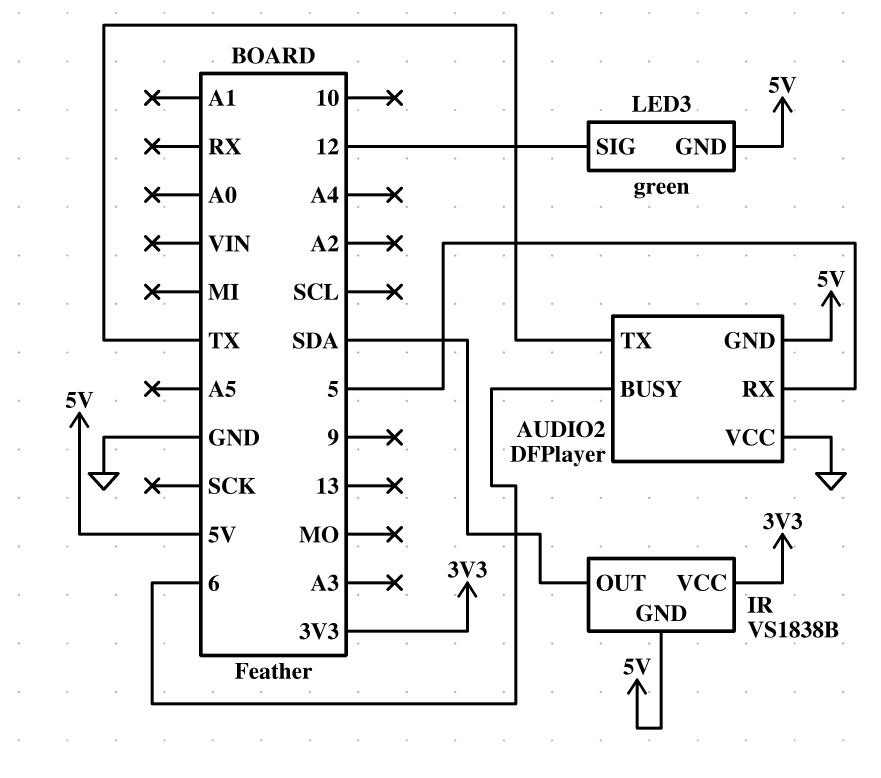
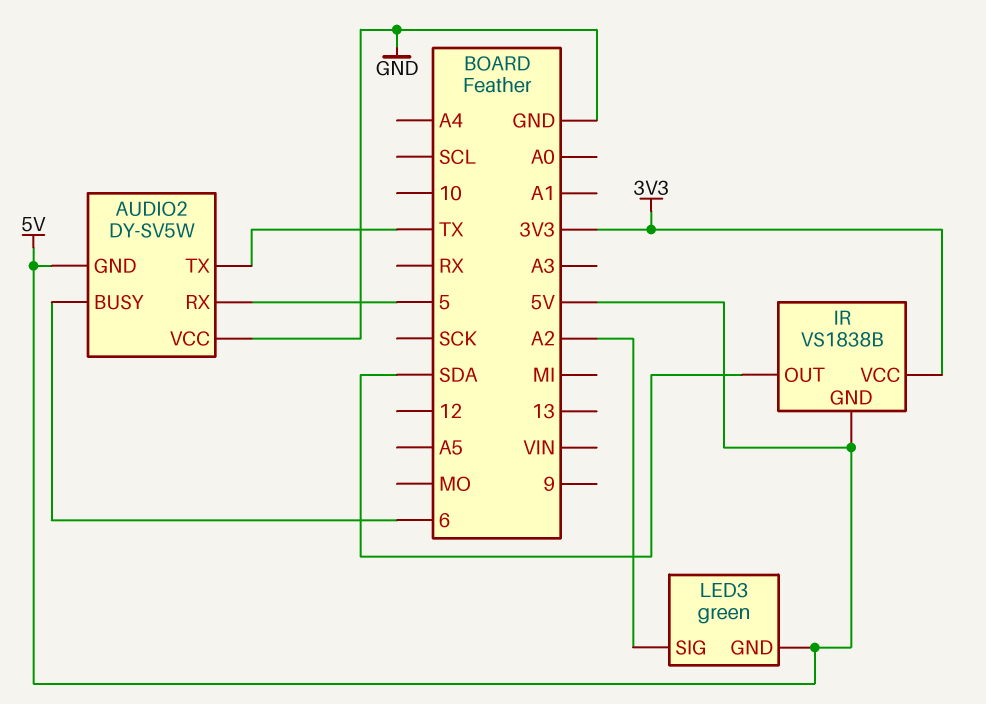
AUDIO2: DFPlayer -> DY-SV5W
LED3 pin SIG: 12 -> A2

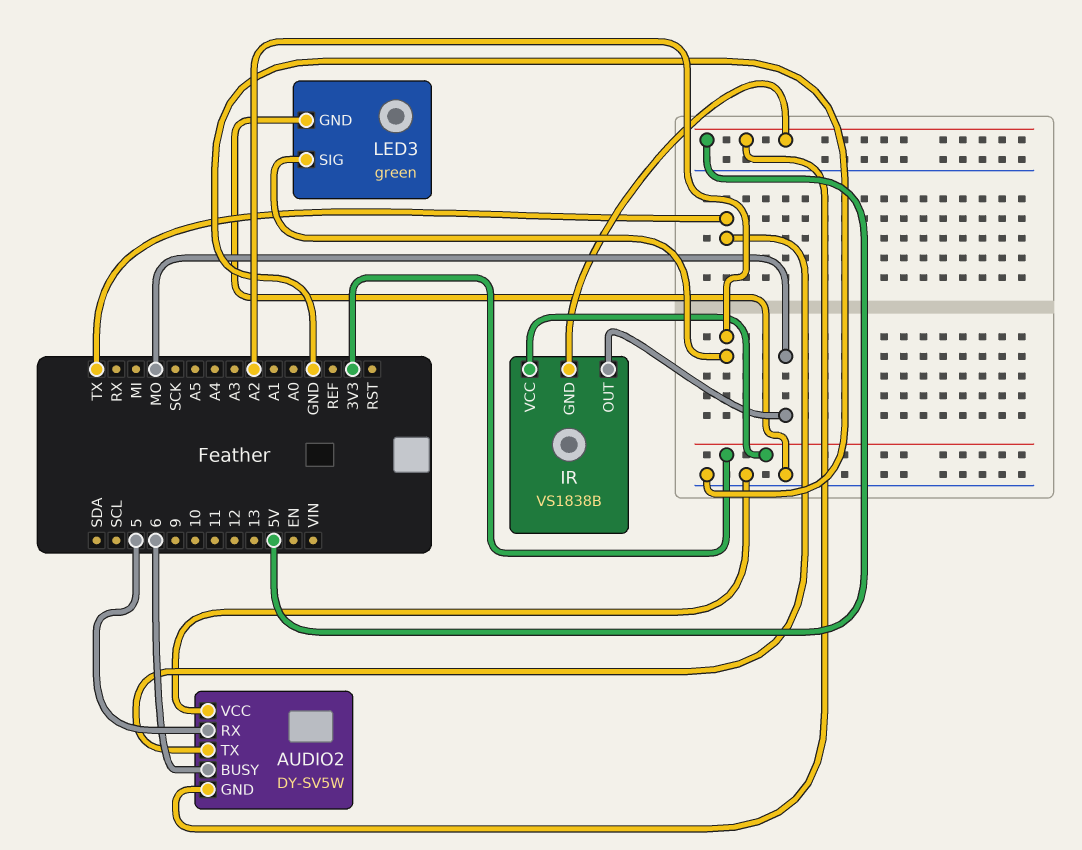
IR pin OUT: SDA -> MO
LED3 pin GND: 5V -> GND

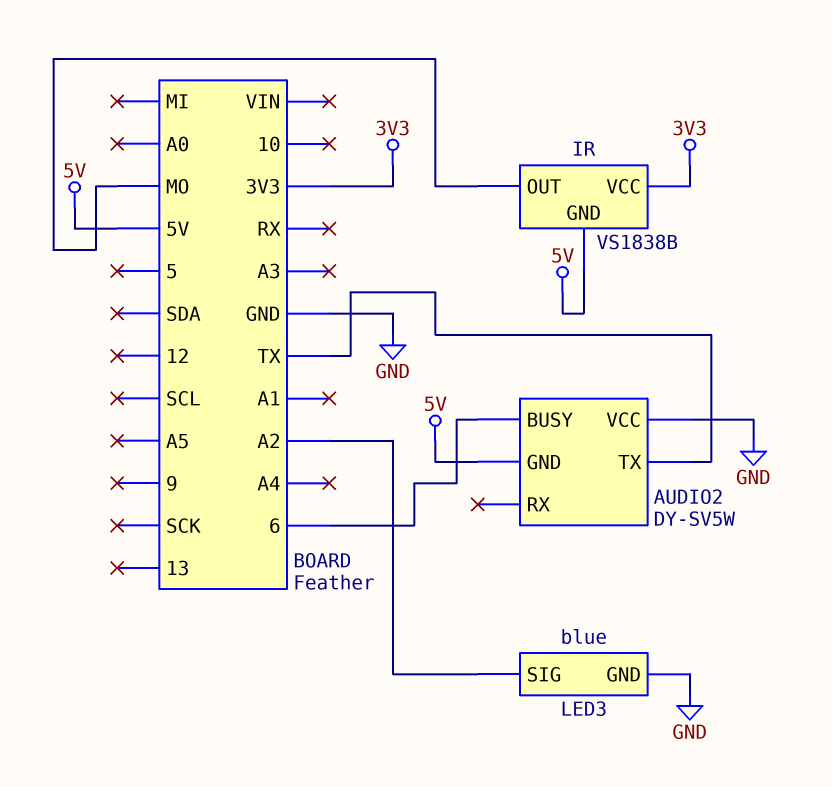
AUDIO2 pin RX: 5 -> none
LED3: green -> blue

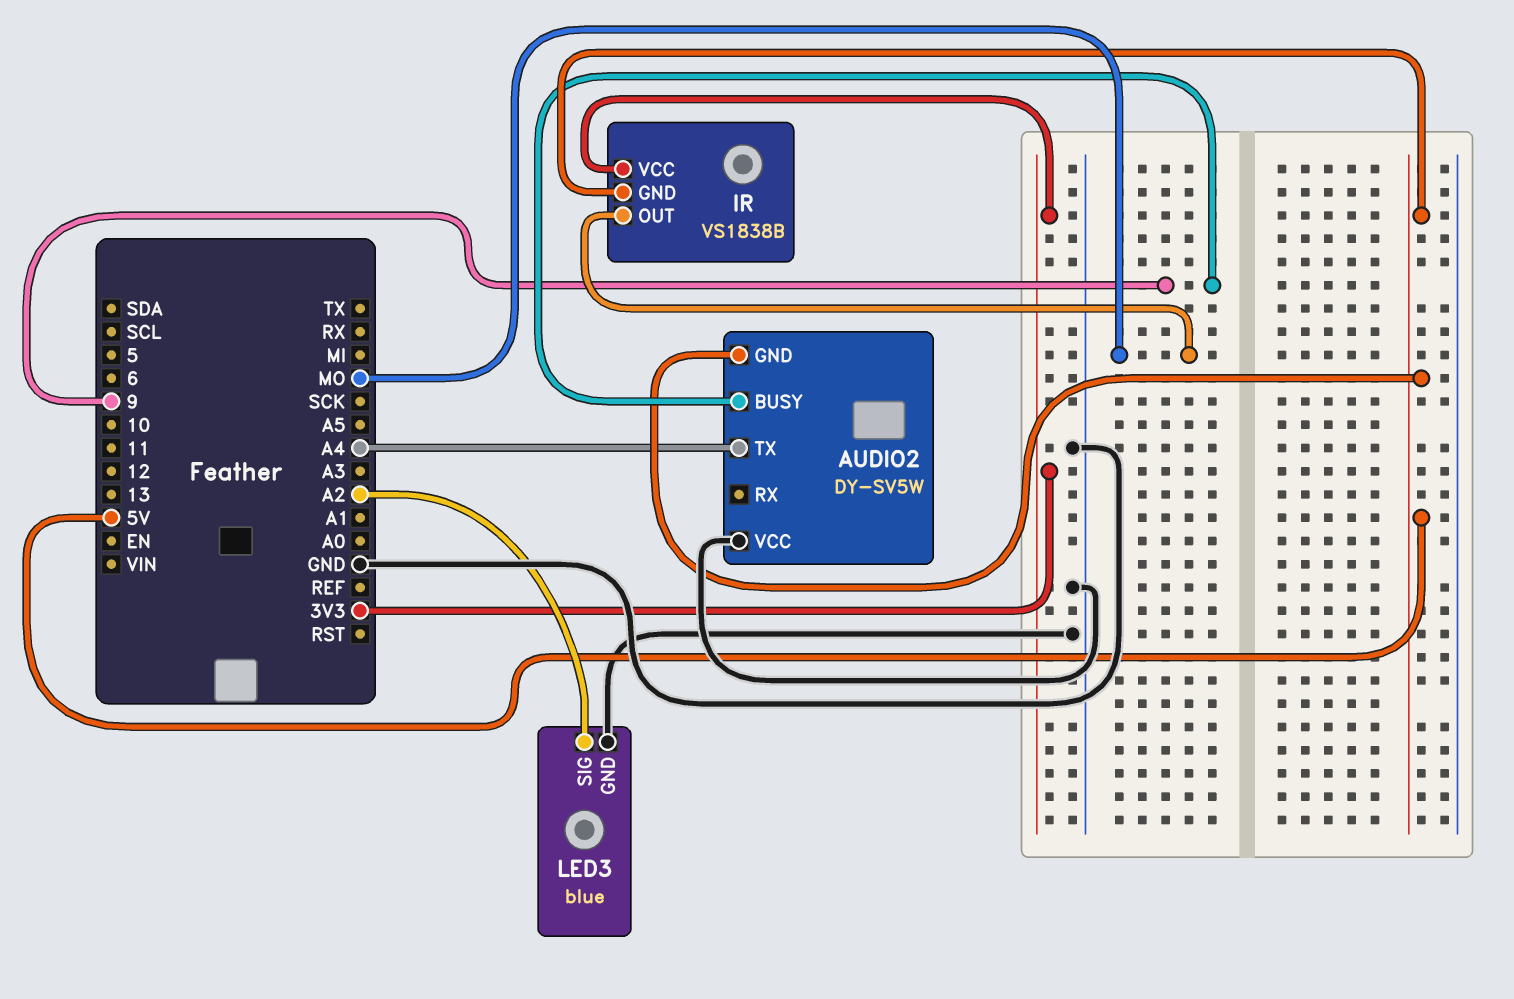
AUDIO2 pin BUSY: 6 -> 9
AUDIO2 pin TX: TX -> A4

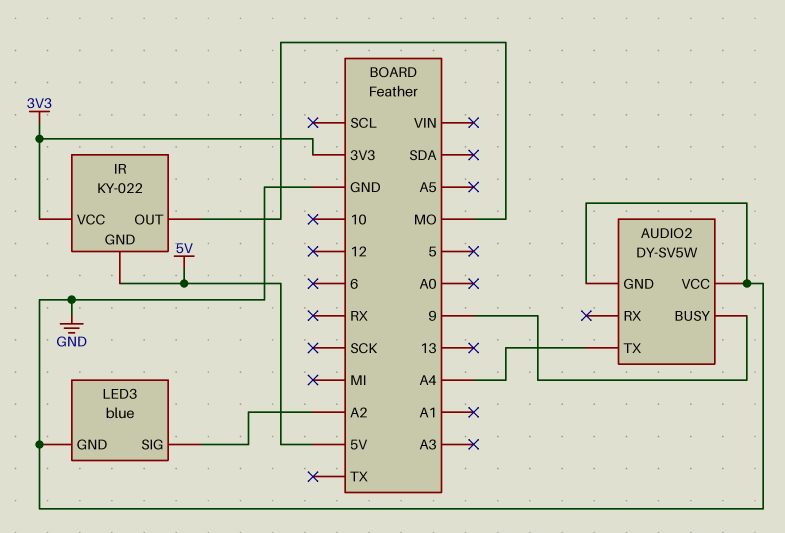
AUDIO2 pin GND: 5V -> GND
IR: VS1838B -> KY-022

